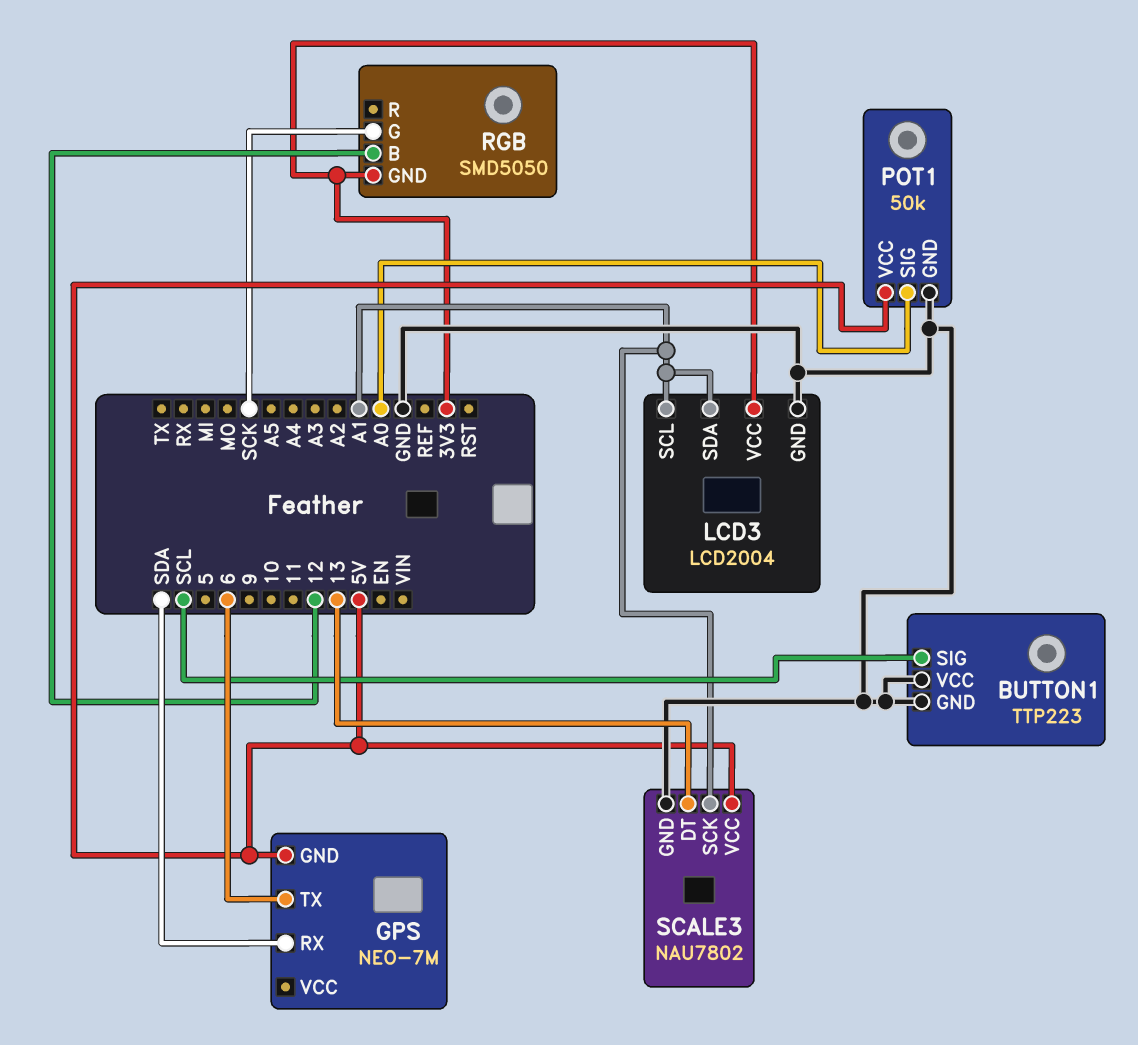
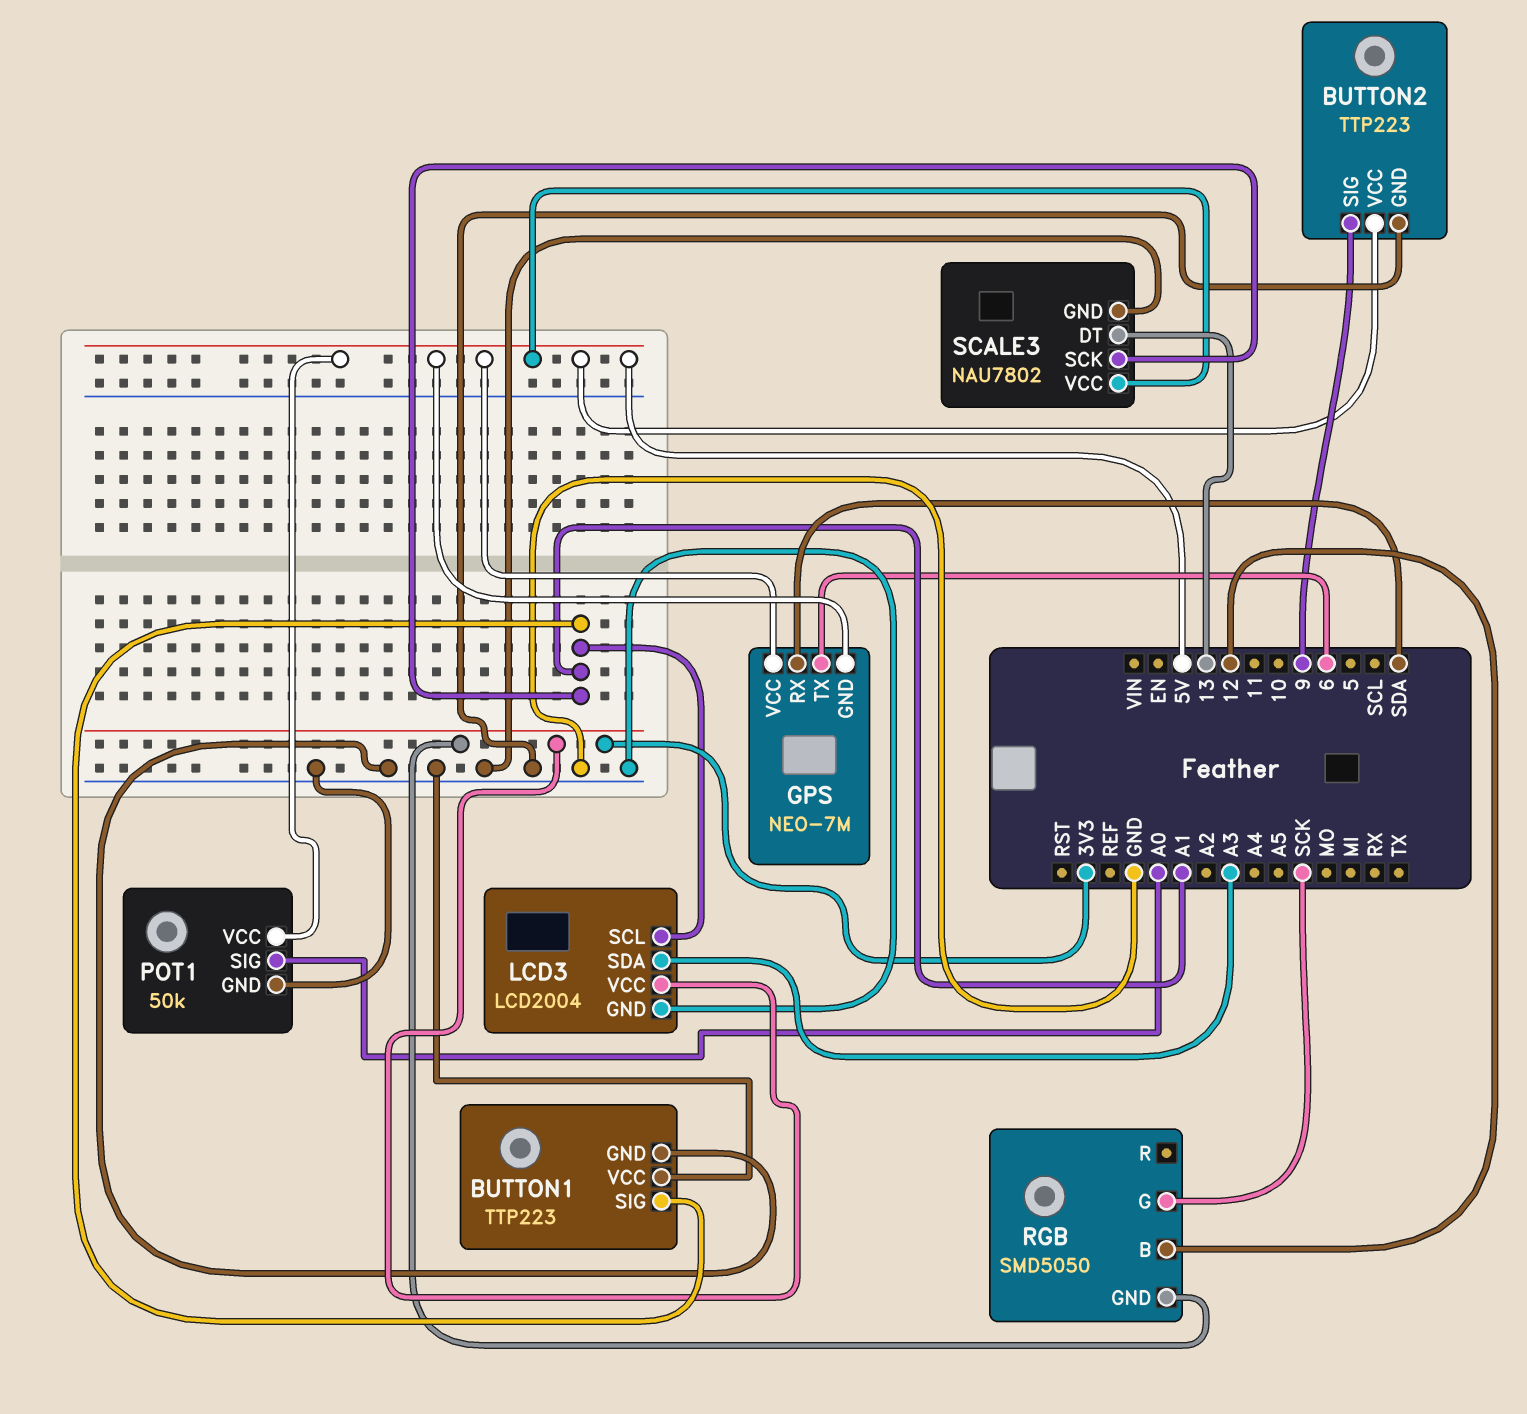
BUTTON1 pin SIG: SCL -> A1
BUTTON2: none -> TTP223
BUTTON2 pin GND: none -> GND
BUTTON2 pin SIG: none -> 9
BUTTON2 pin VCC: none -> 5V
GPS pin VCC: none -> 5V
LCD3 pin SDA: A1 -> A3

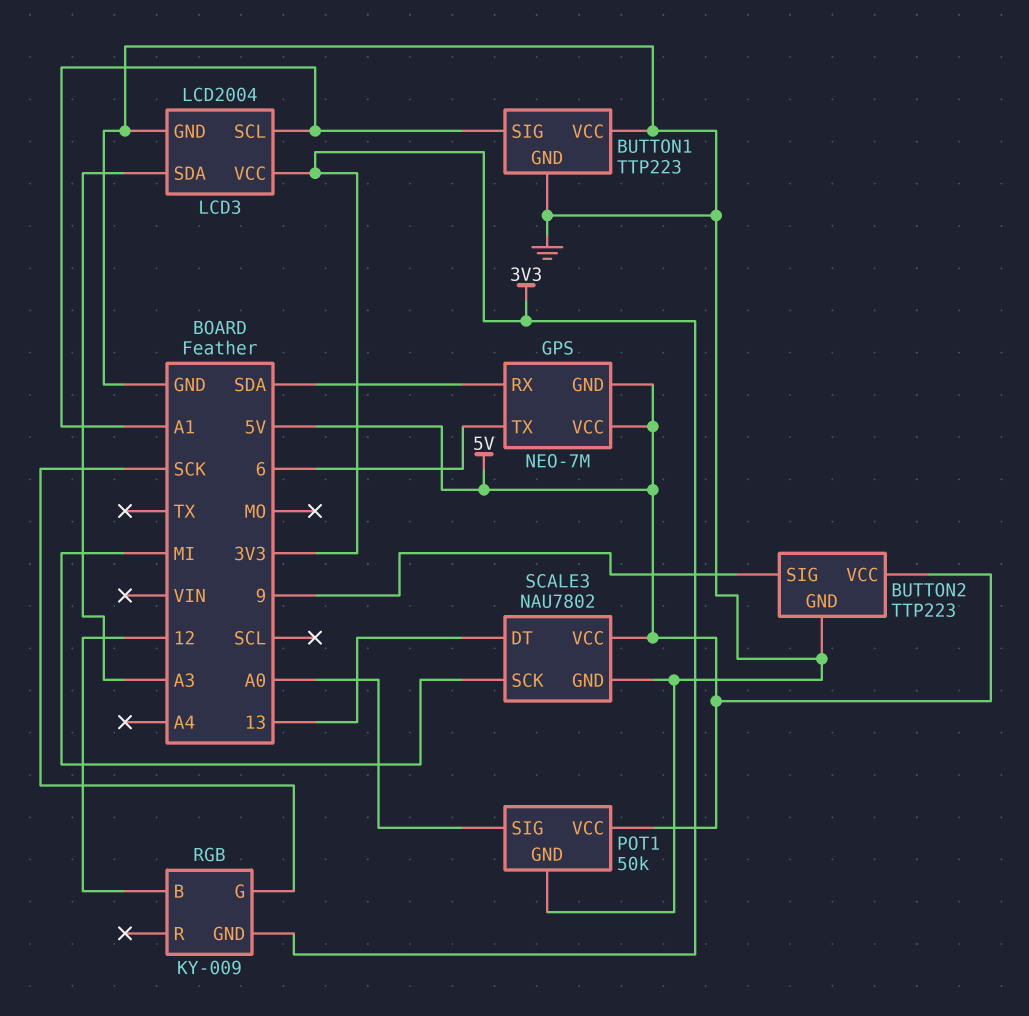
RGB: SMD5050 -> KY-009
SCALE3 pin SCK: A1 -> MI

